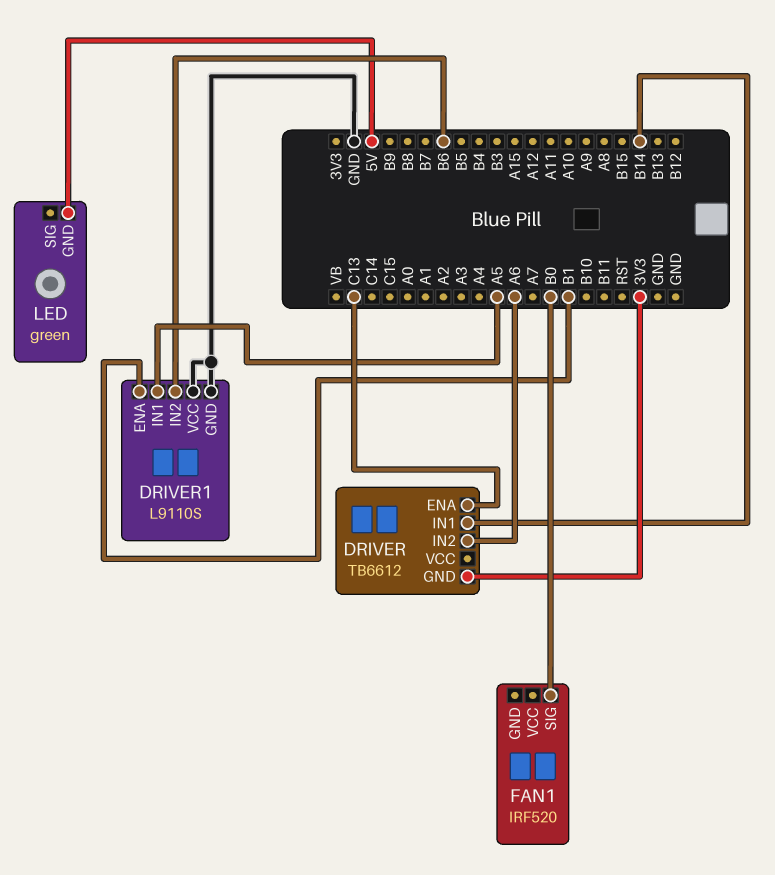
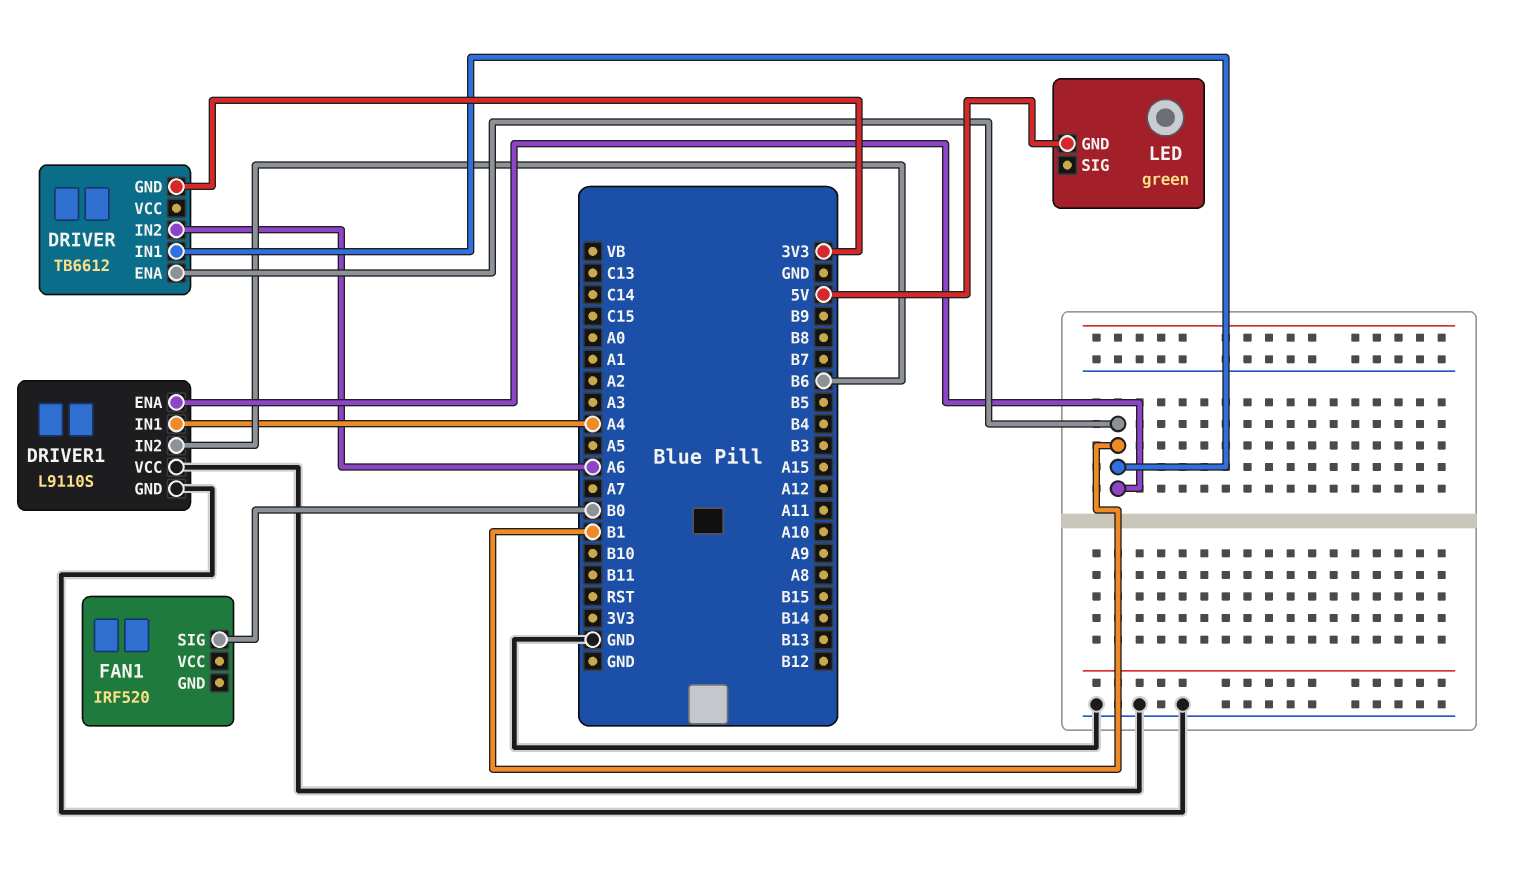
DRIVER pin ENA: C13 -> B1
DRIVER pin IN1: B14 -> B1
DRIVER1 pin IN1: A5 -> A4

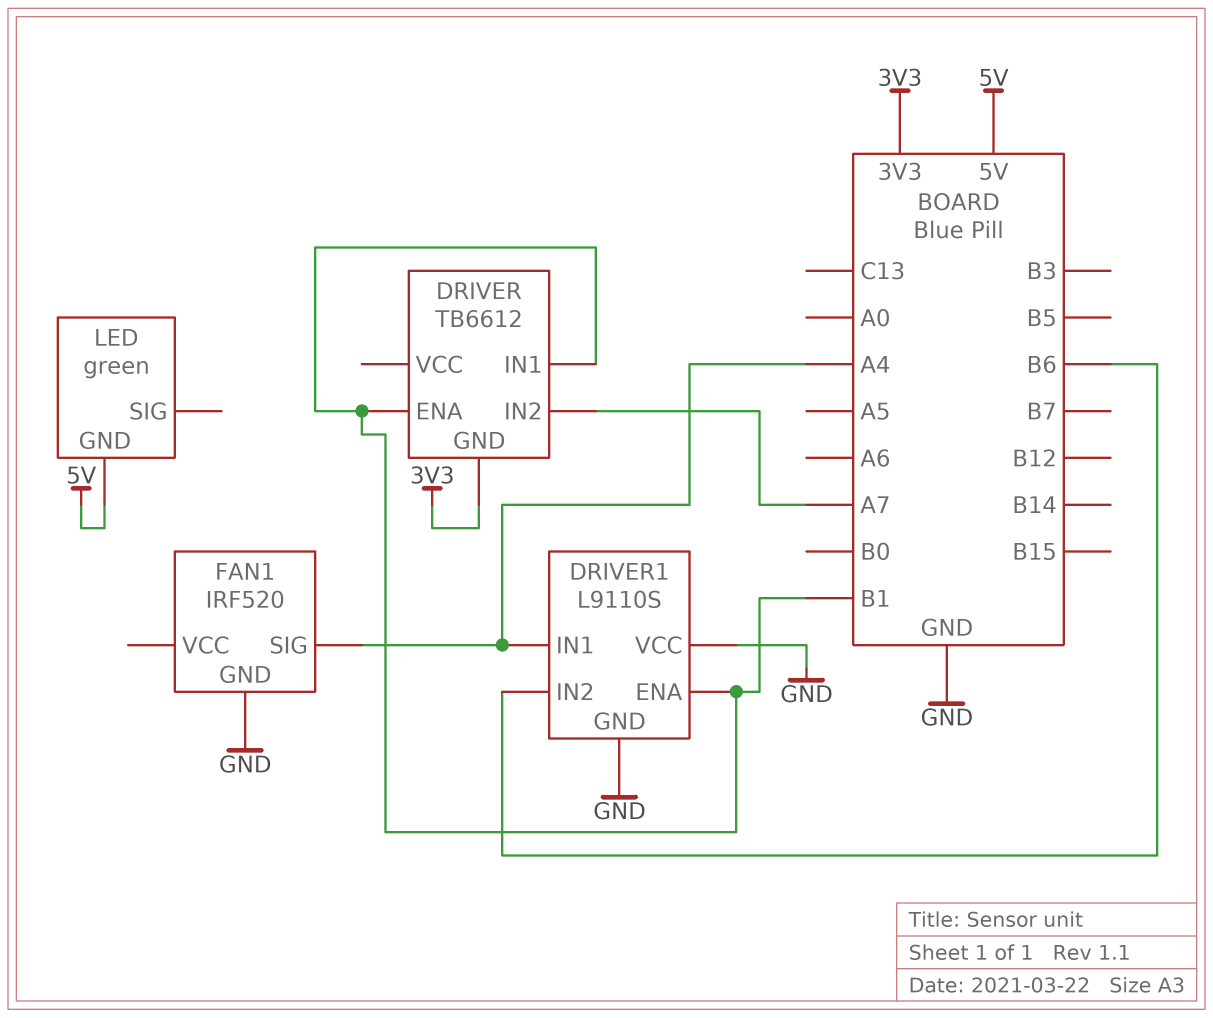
DRIVER pin IN2: A6 -> A7
FAN1 pin GND: none -> GND
FAN1 pin SIG: B0 -> A4

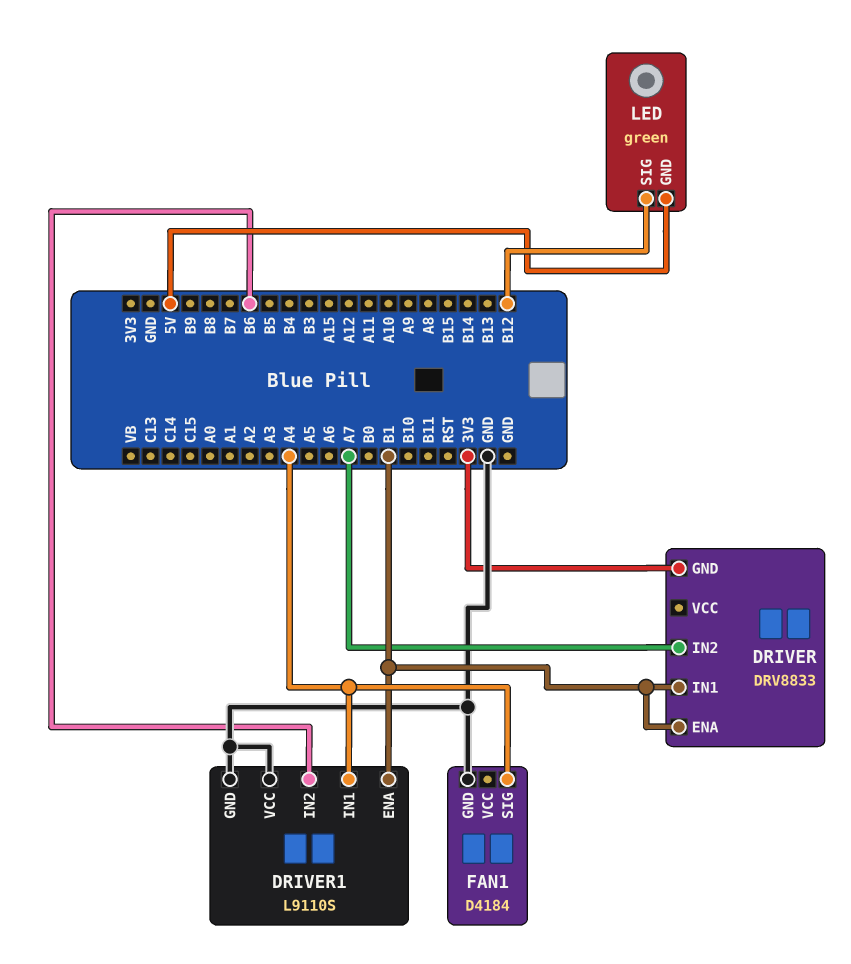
DRIVER: TB6612 -> DRV8833
FAN1: IRF520 -> D4184
LED pin SIG: none -> B12

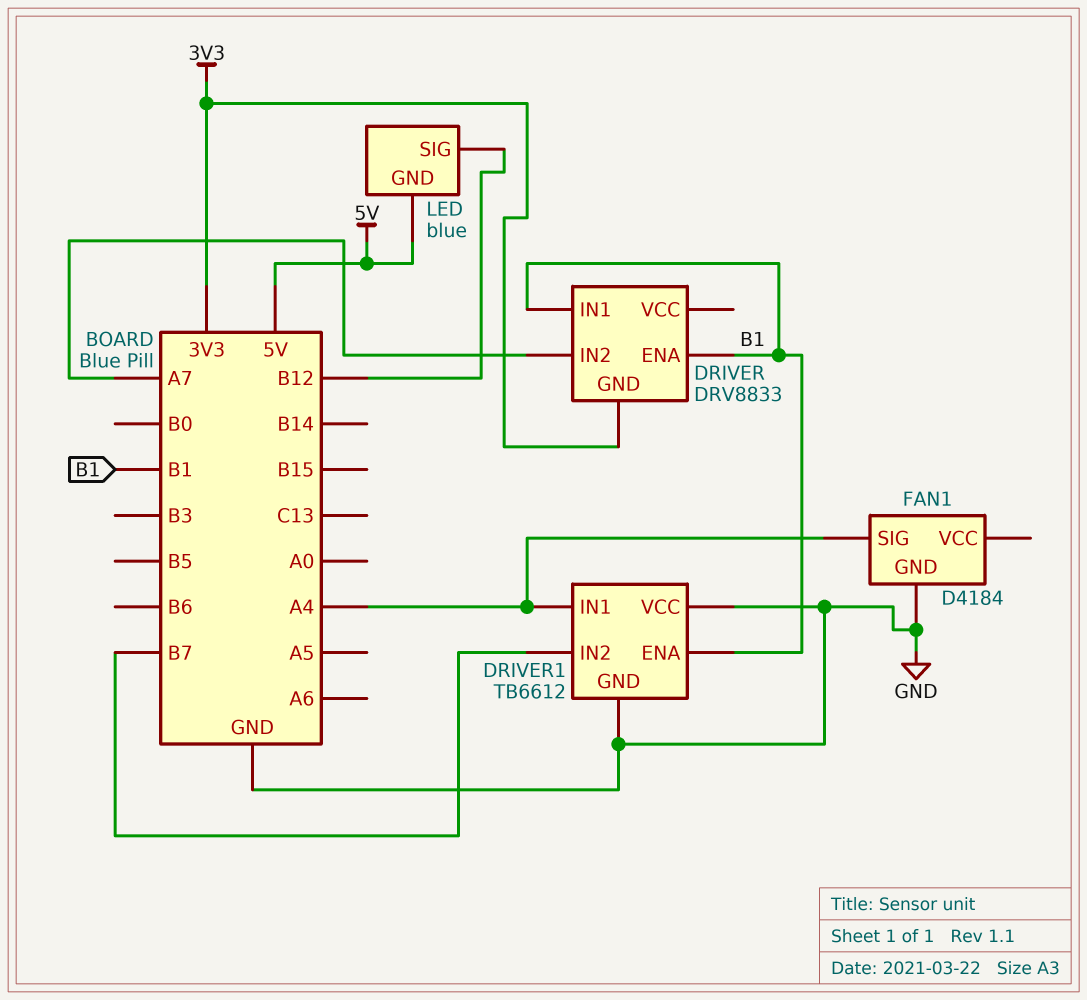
DRIVER1: L9110S -> TB6612
DRIVER1 pin IN2: B6 -> B7
LED: green -> blue

